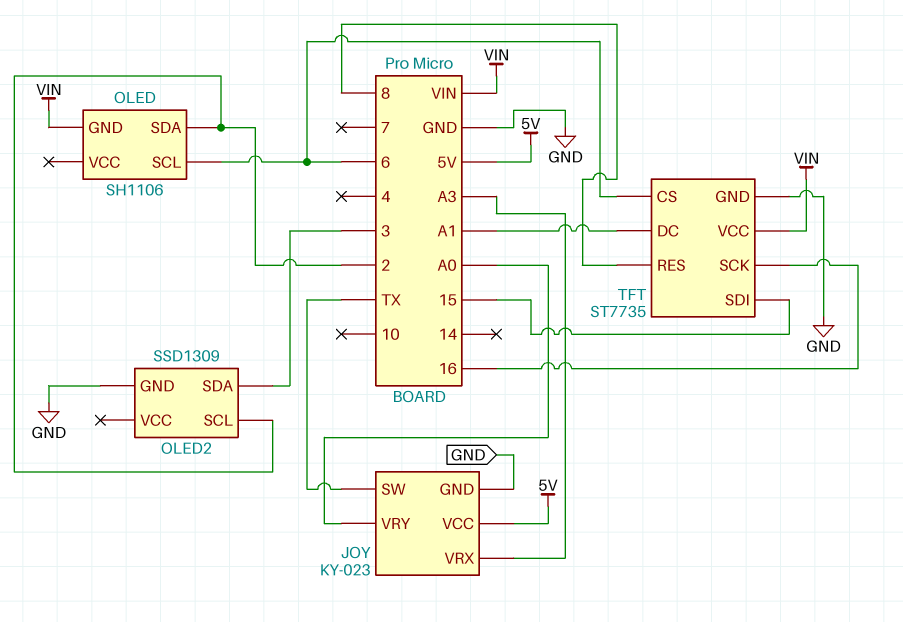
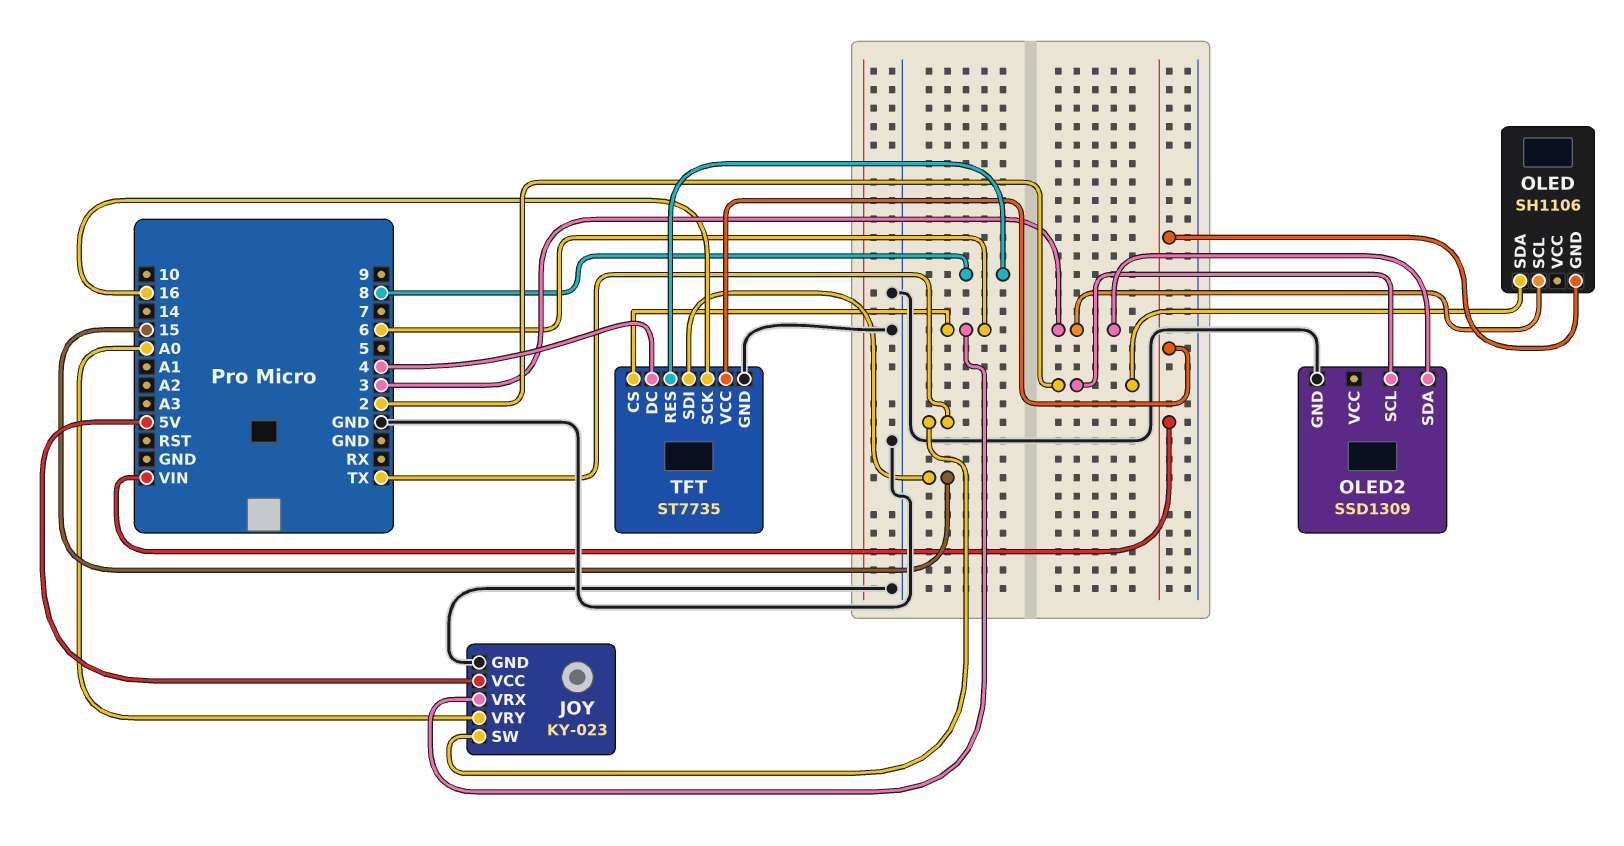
JOY pin VRX: A3 -> 6
OLED pin SCL: 6 -> 3
TFT pin DC: A1 -> 4

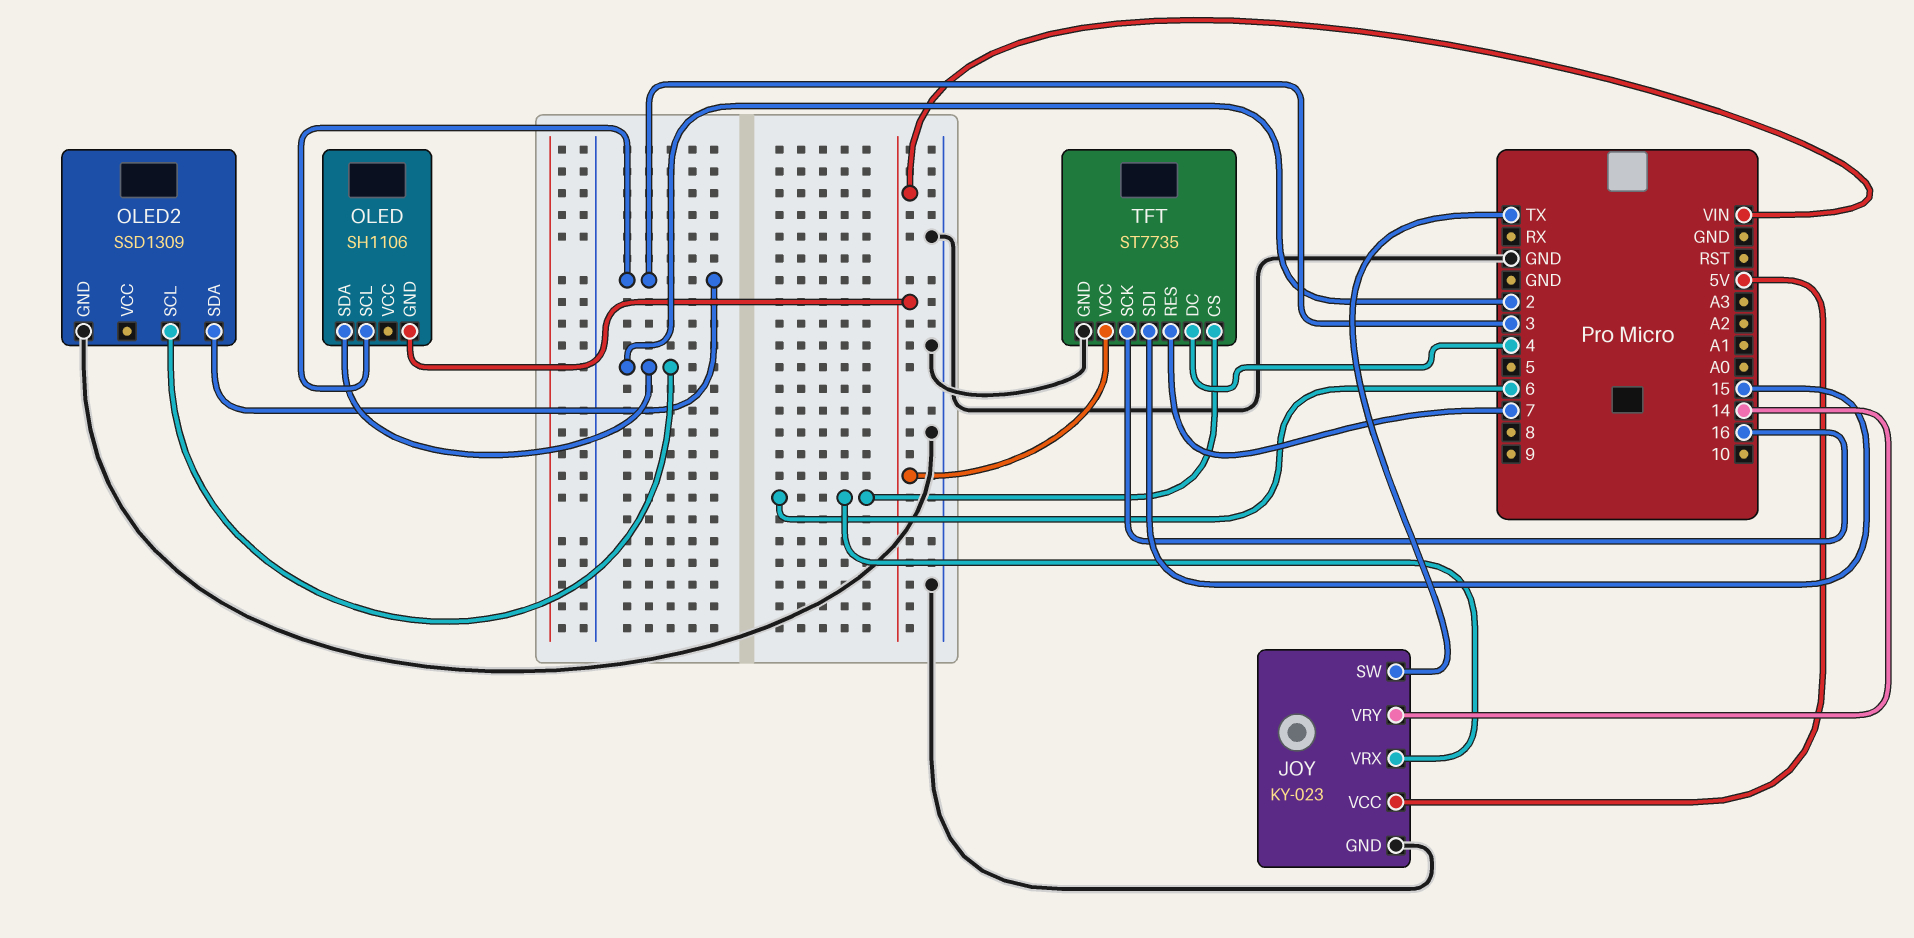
JOY pin VRY: A0 -> 14
TFT pin RES: 8 -> 7

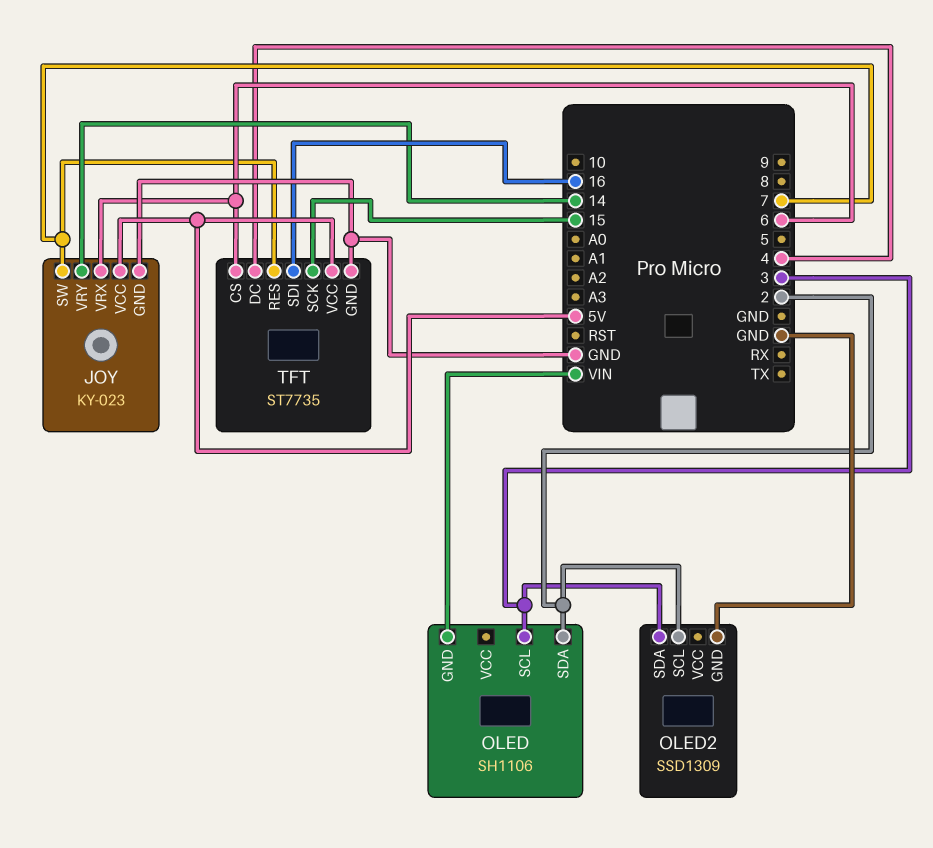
JOY pin SW: TX -> 7
TFT pin SCK: 16 -> 15
TFT pin SDI: 15 -> 16
TFT pin VCC: VIN -> 5V

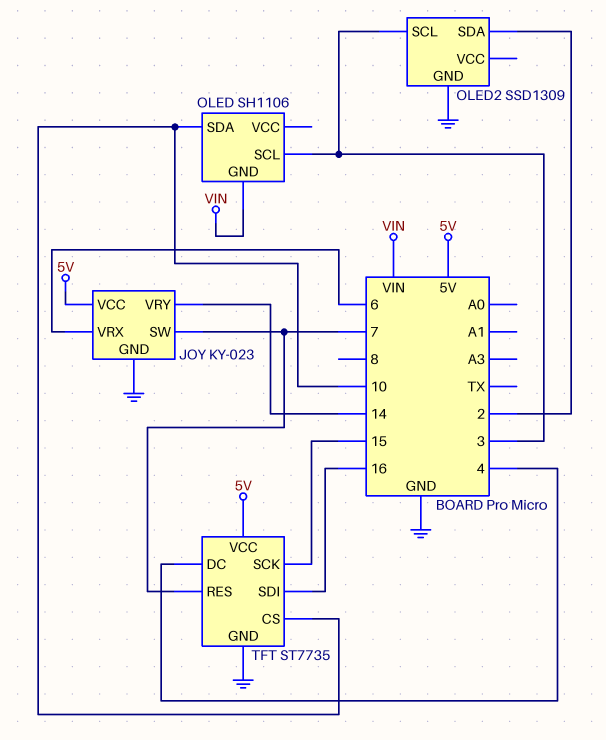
OLED pin SDA: 2 -> 10
OLED2 pin SCL: 2 -> 3
OLED2 pin SDA: 3 -> 2
TFT pin CS: 6 -> 10

